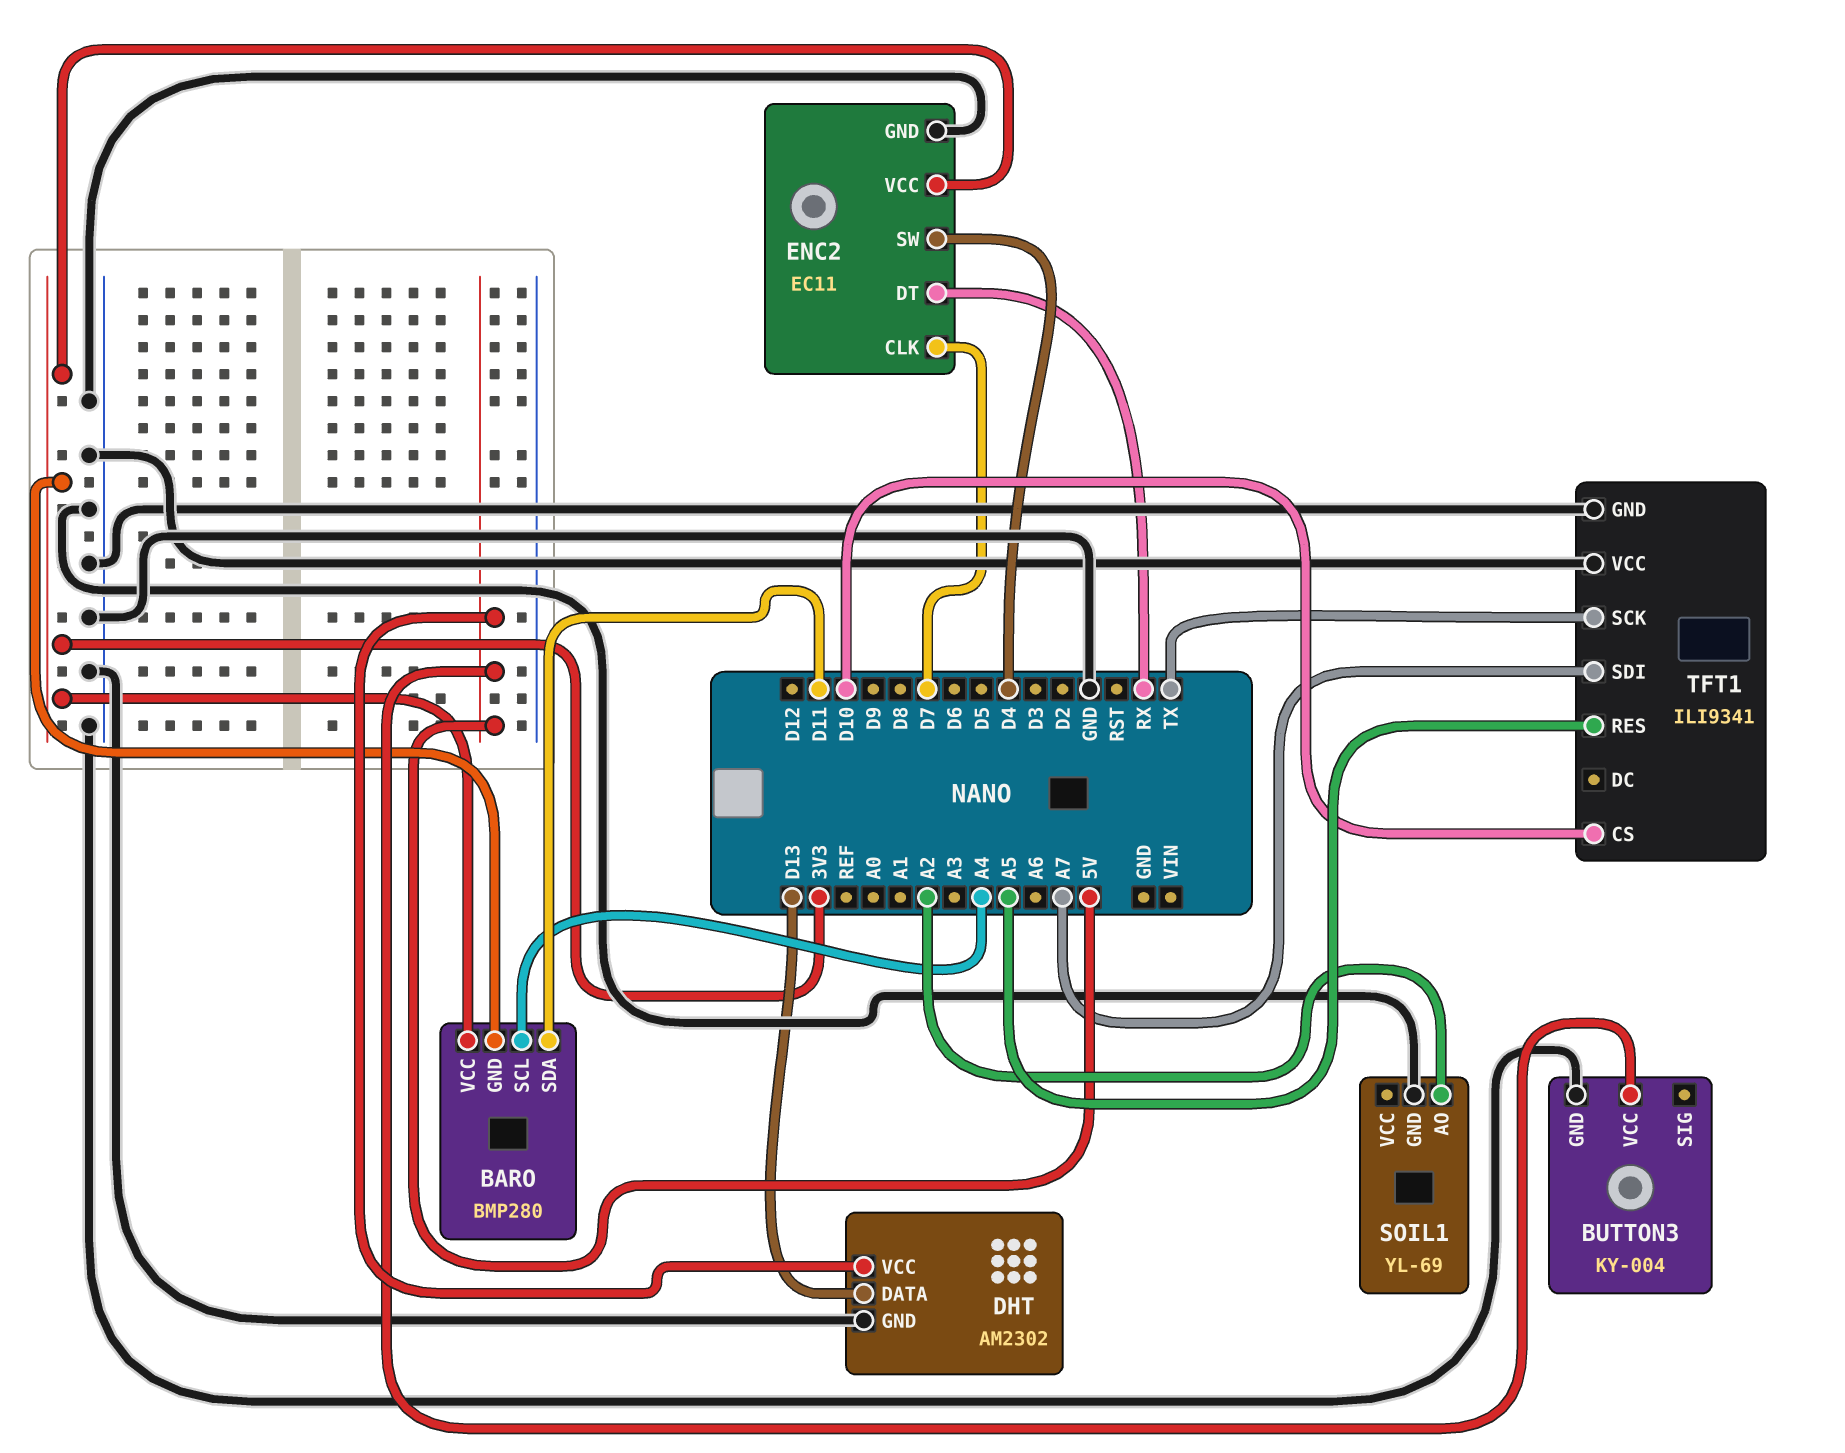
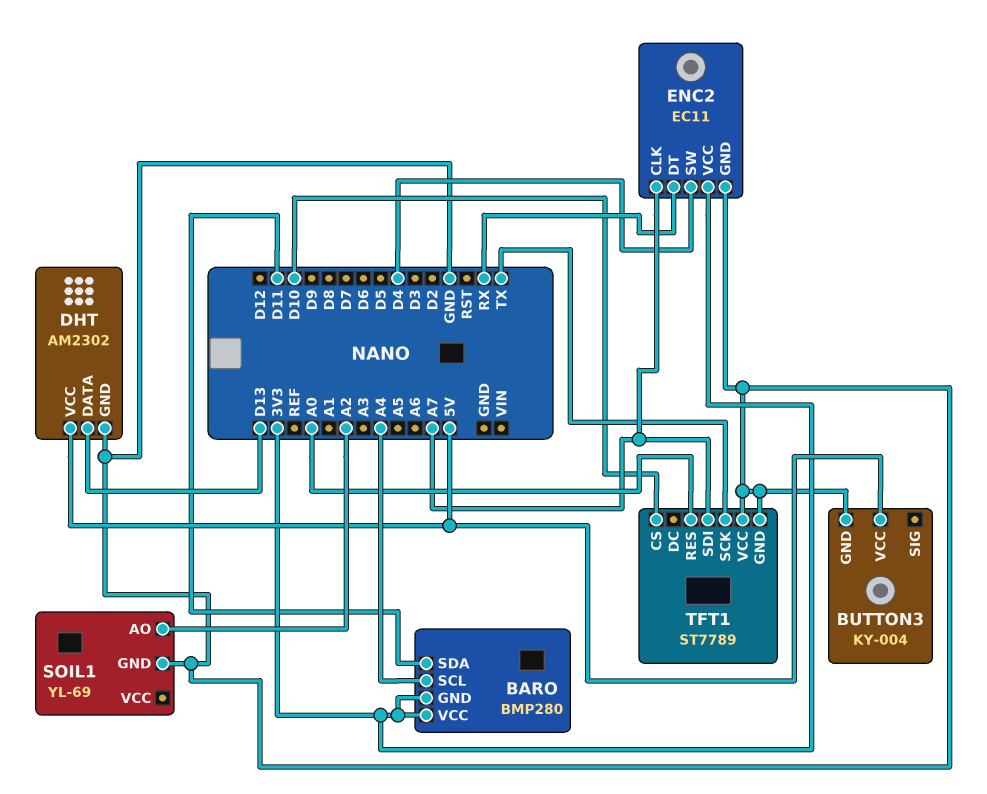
ENC2 pin CLK: D7 -> A7
TFT1: ILI9341 -> ST7789
TFT1 pin RES: A5 -> A0

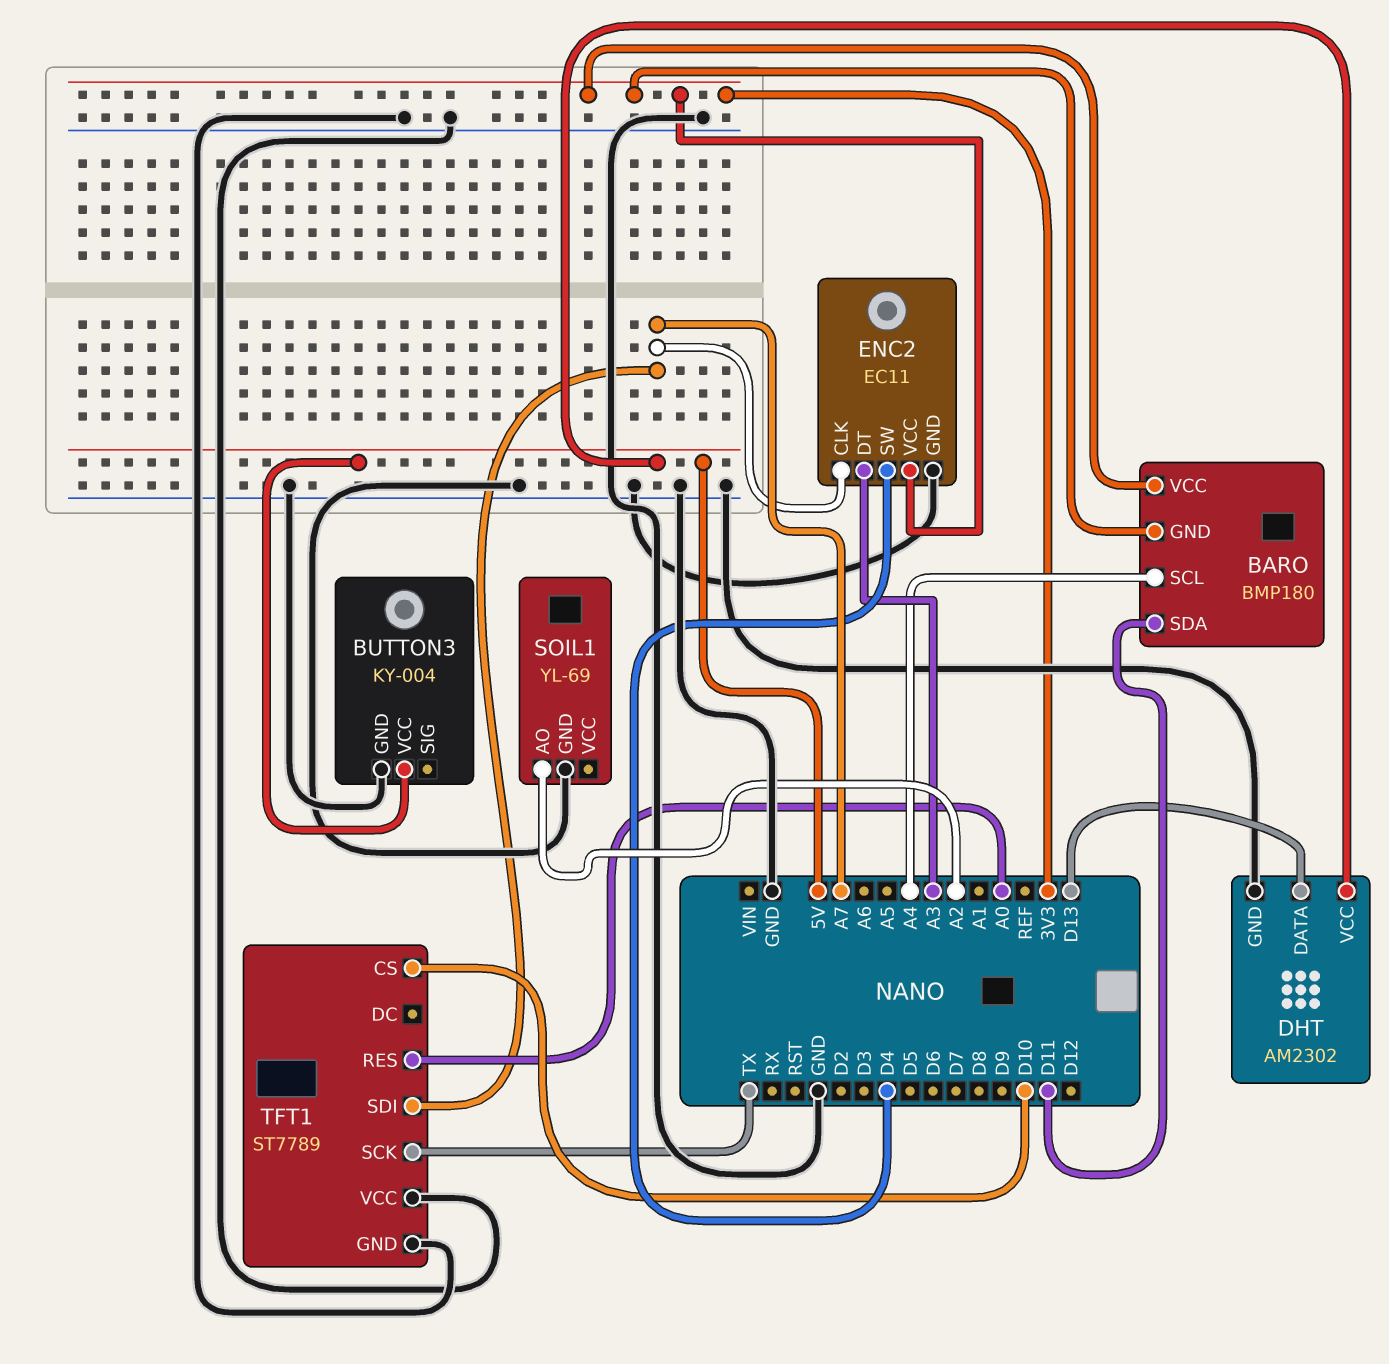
BARO: BMP280 -> BMP180
ENC2 pin DT: RX -> A3

